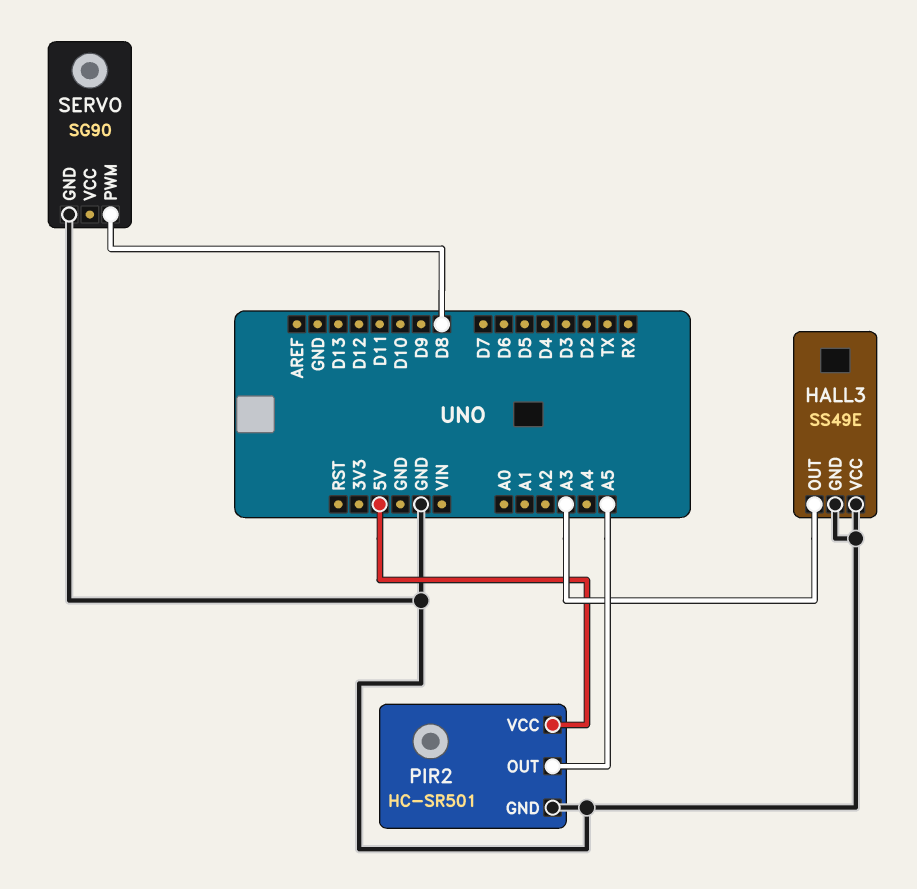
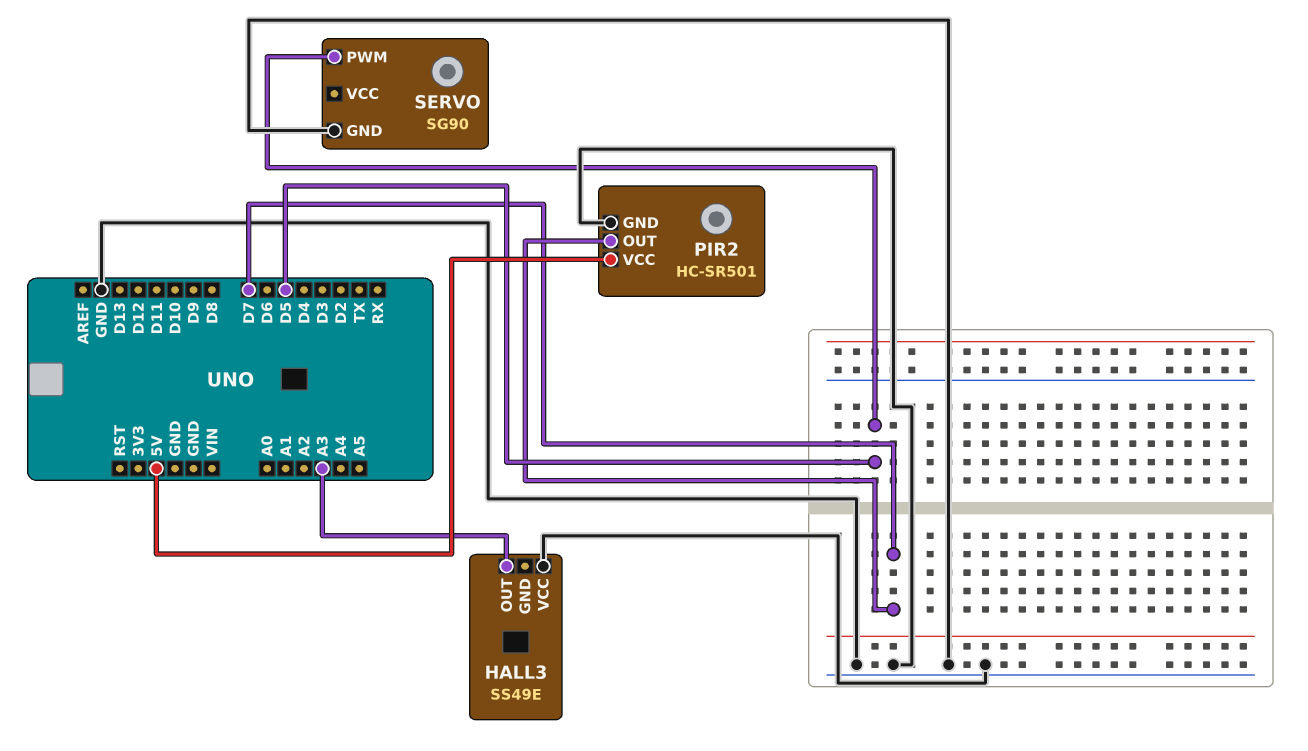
HALL3 pin GND: GND -> none
PIR2 pin OUT: A5 -> D7
SERVO pin PWM: D8 -> D5

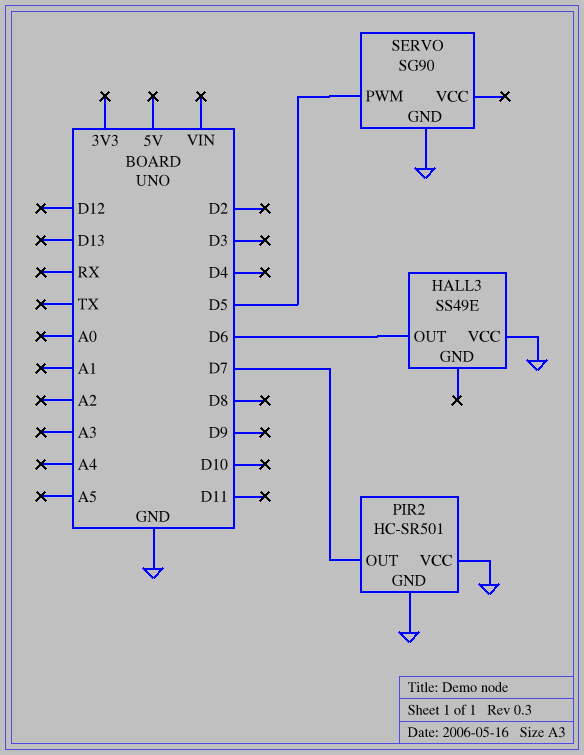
HALL3 pin OUT: A3 -> D6
PIR2 pin VCC: 5V -> GND

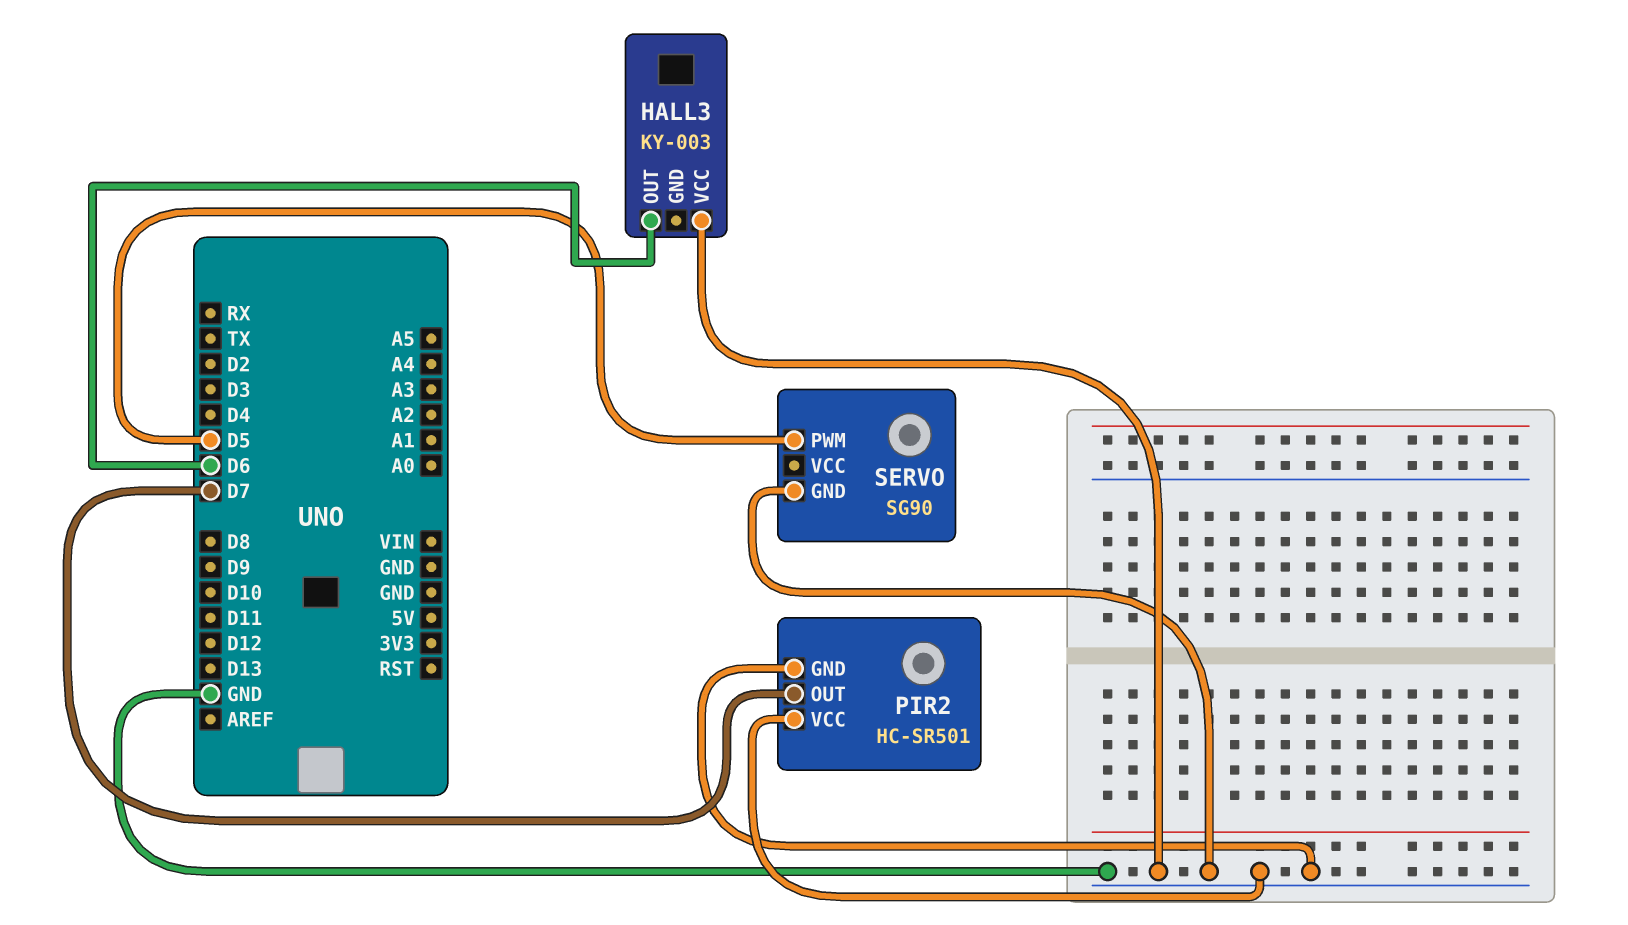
HALL3: SS49E -> KY-003

